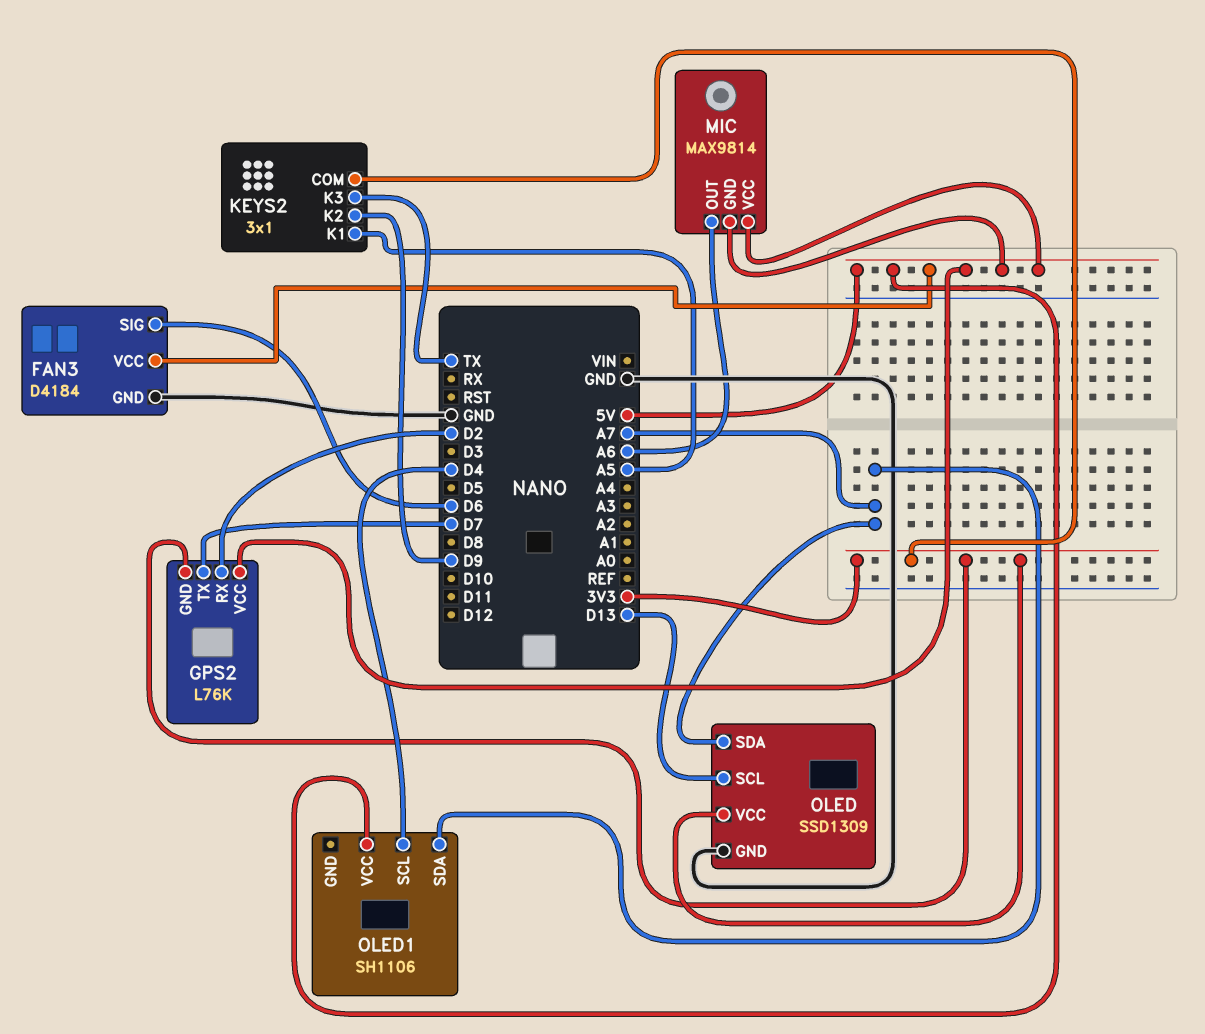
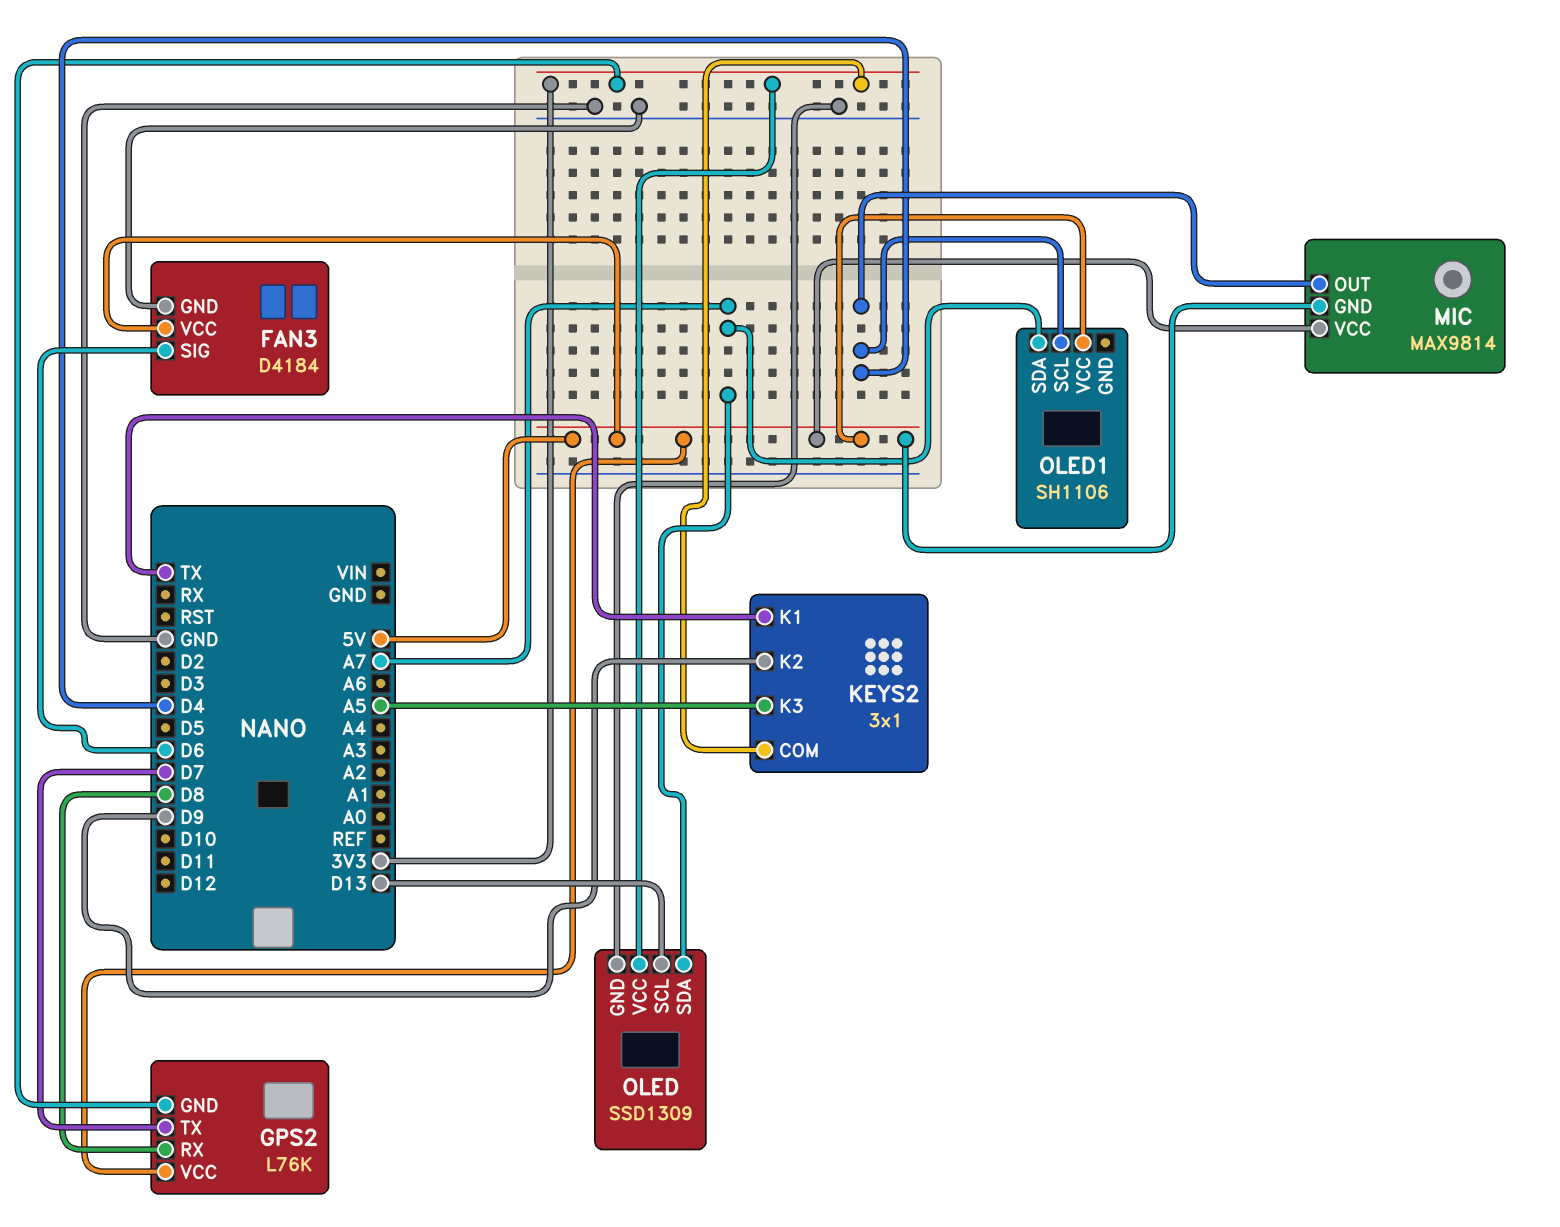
GPS2 pin RX: D2 -> D8
KEYS2 pin K1: A5 -> TX
KEYS2 pin K3: TX -> A5
MIC pin OUT: A6 -> D4

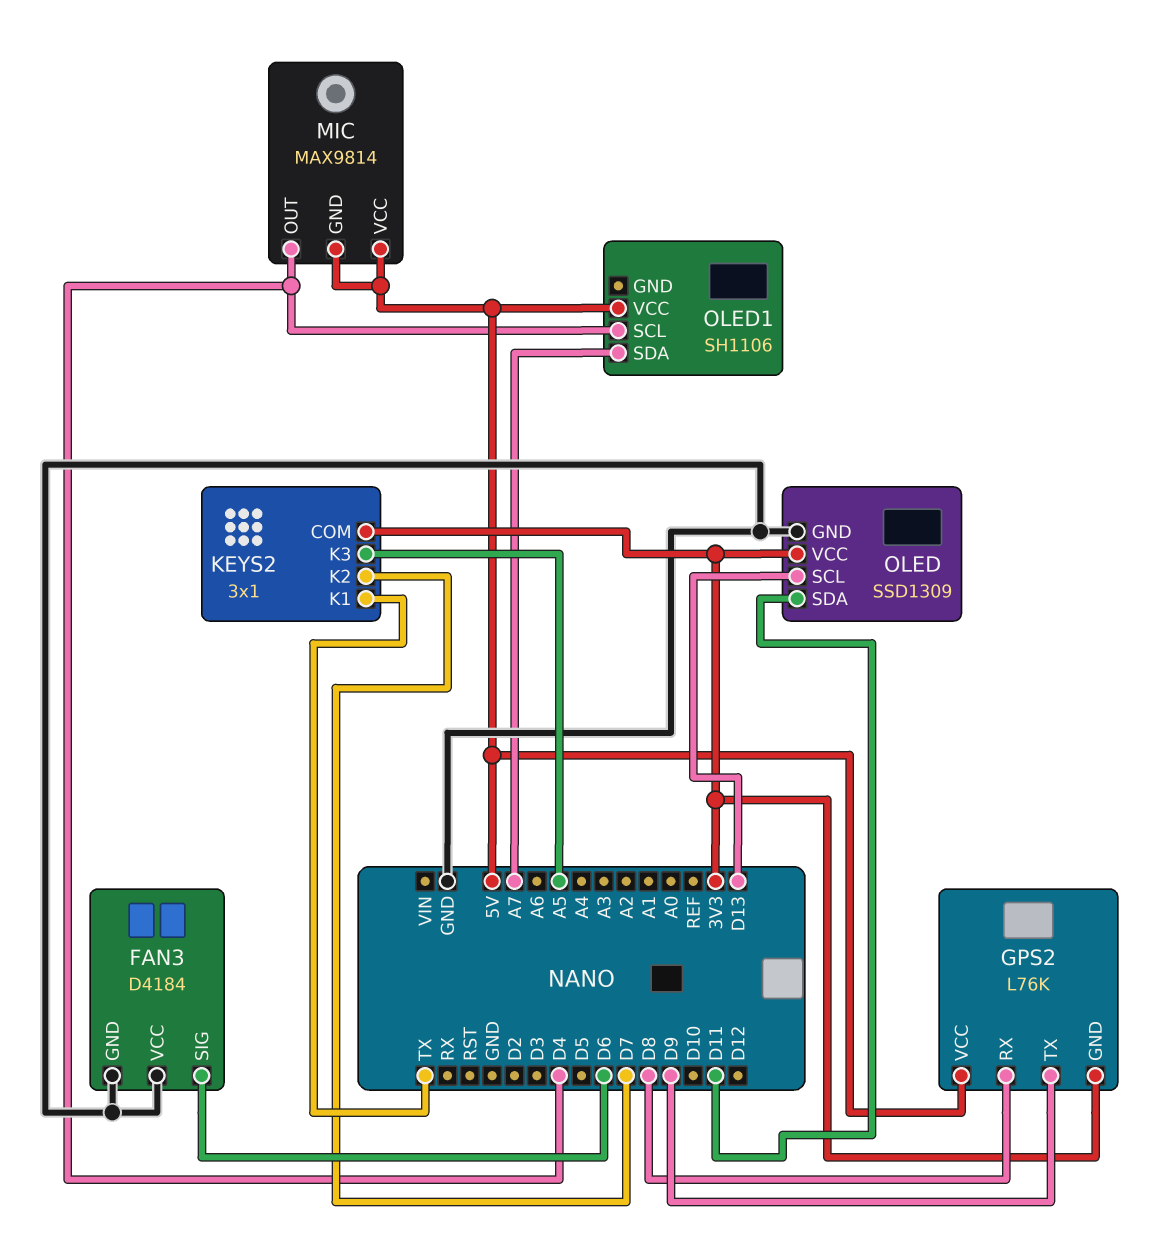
FAN3 pin VCC: 5V -> GND
GPS2 pin TX: D7 -> D9
KEYS2 pin K2: D9 -> D7
OLED pin SDA: A7 -> D11

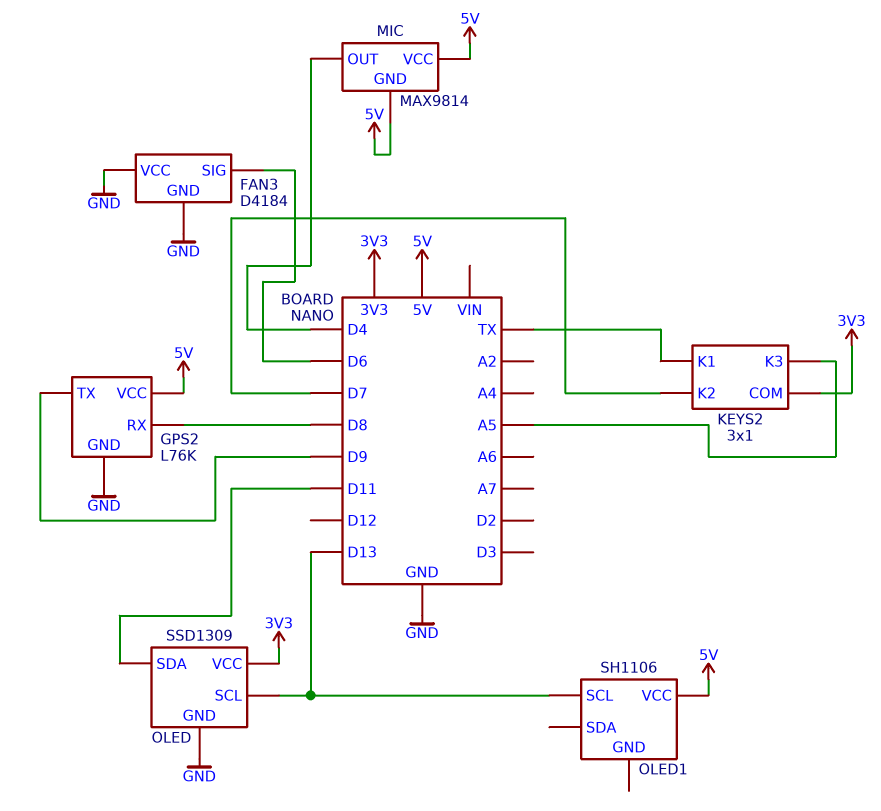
GPS2 pin GND: 3V3 -> GND
OLED1 pin SCL: D4 -> D13
OLED1 pin SDA: A7 -> none

